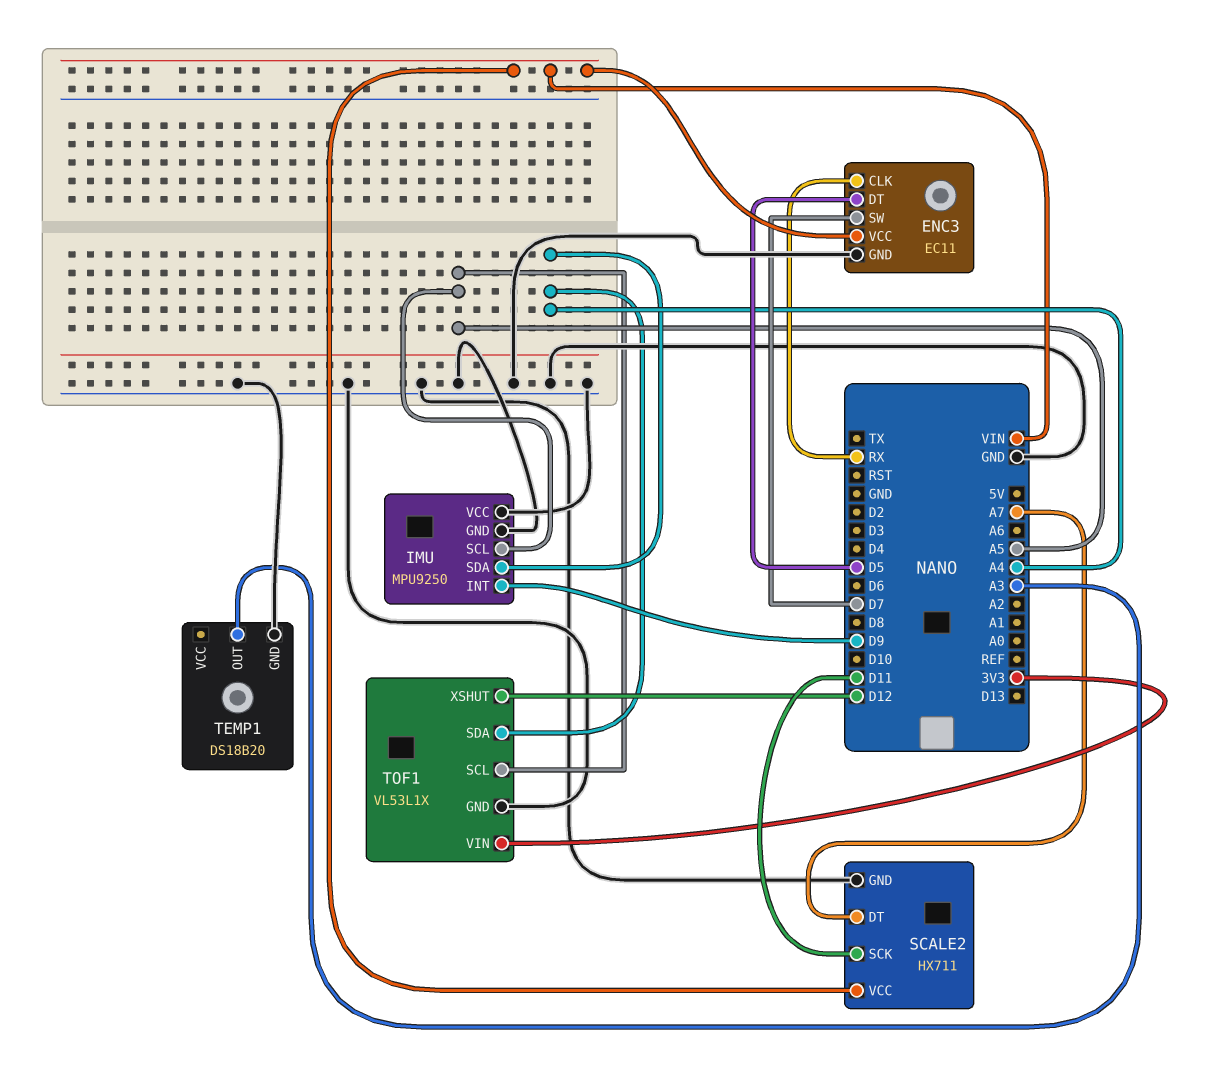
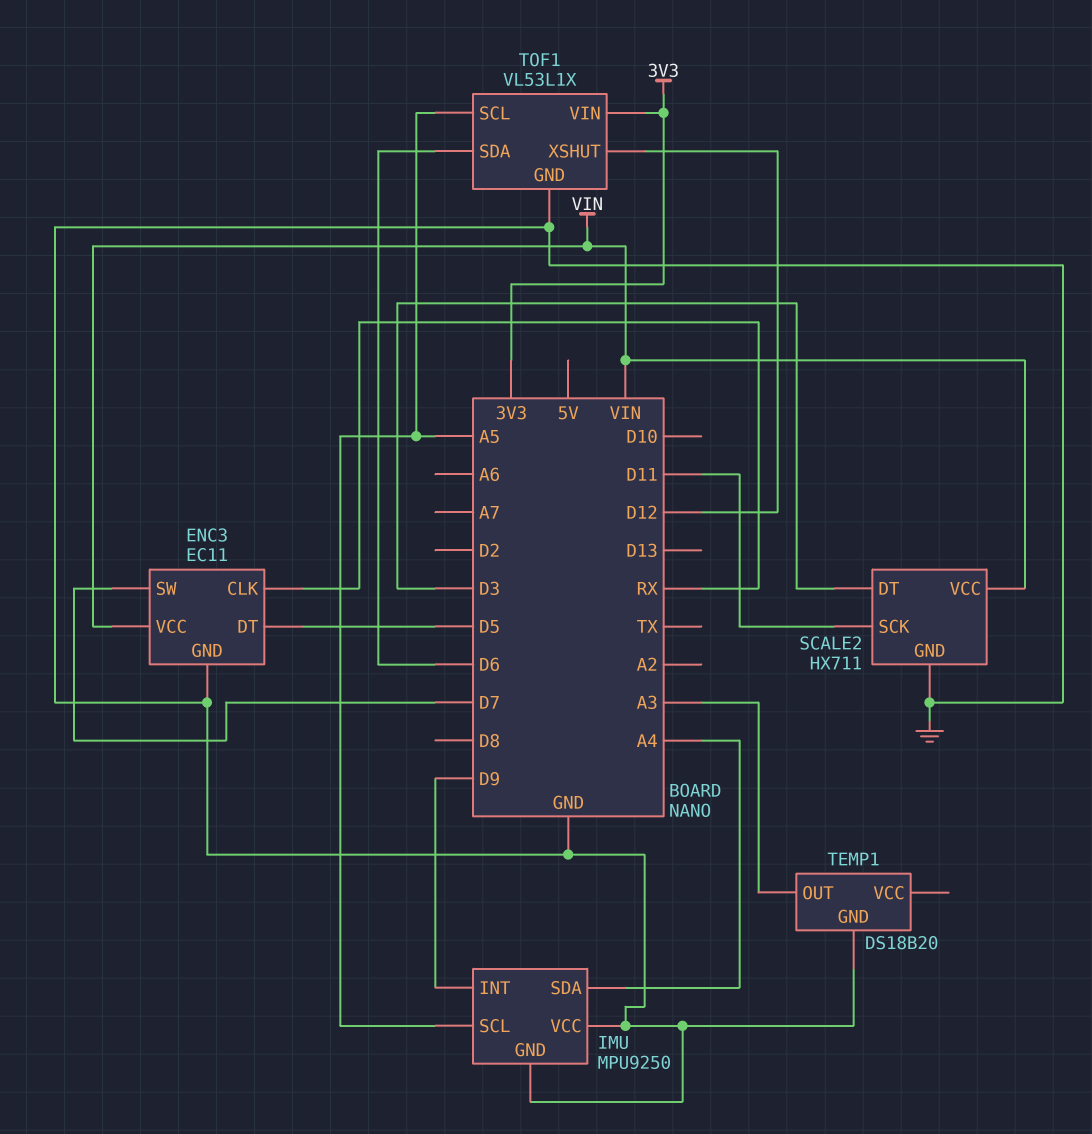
SCALE2 pin DT: A7 -> D3
TOF1 pin SDA: A4 -> D6

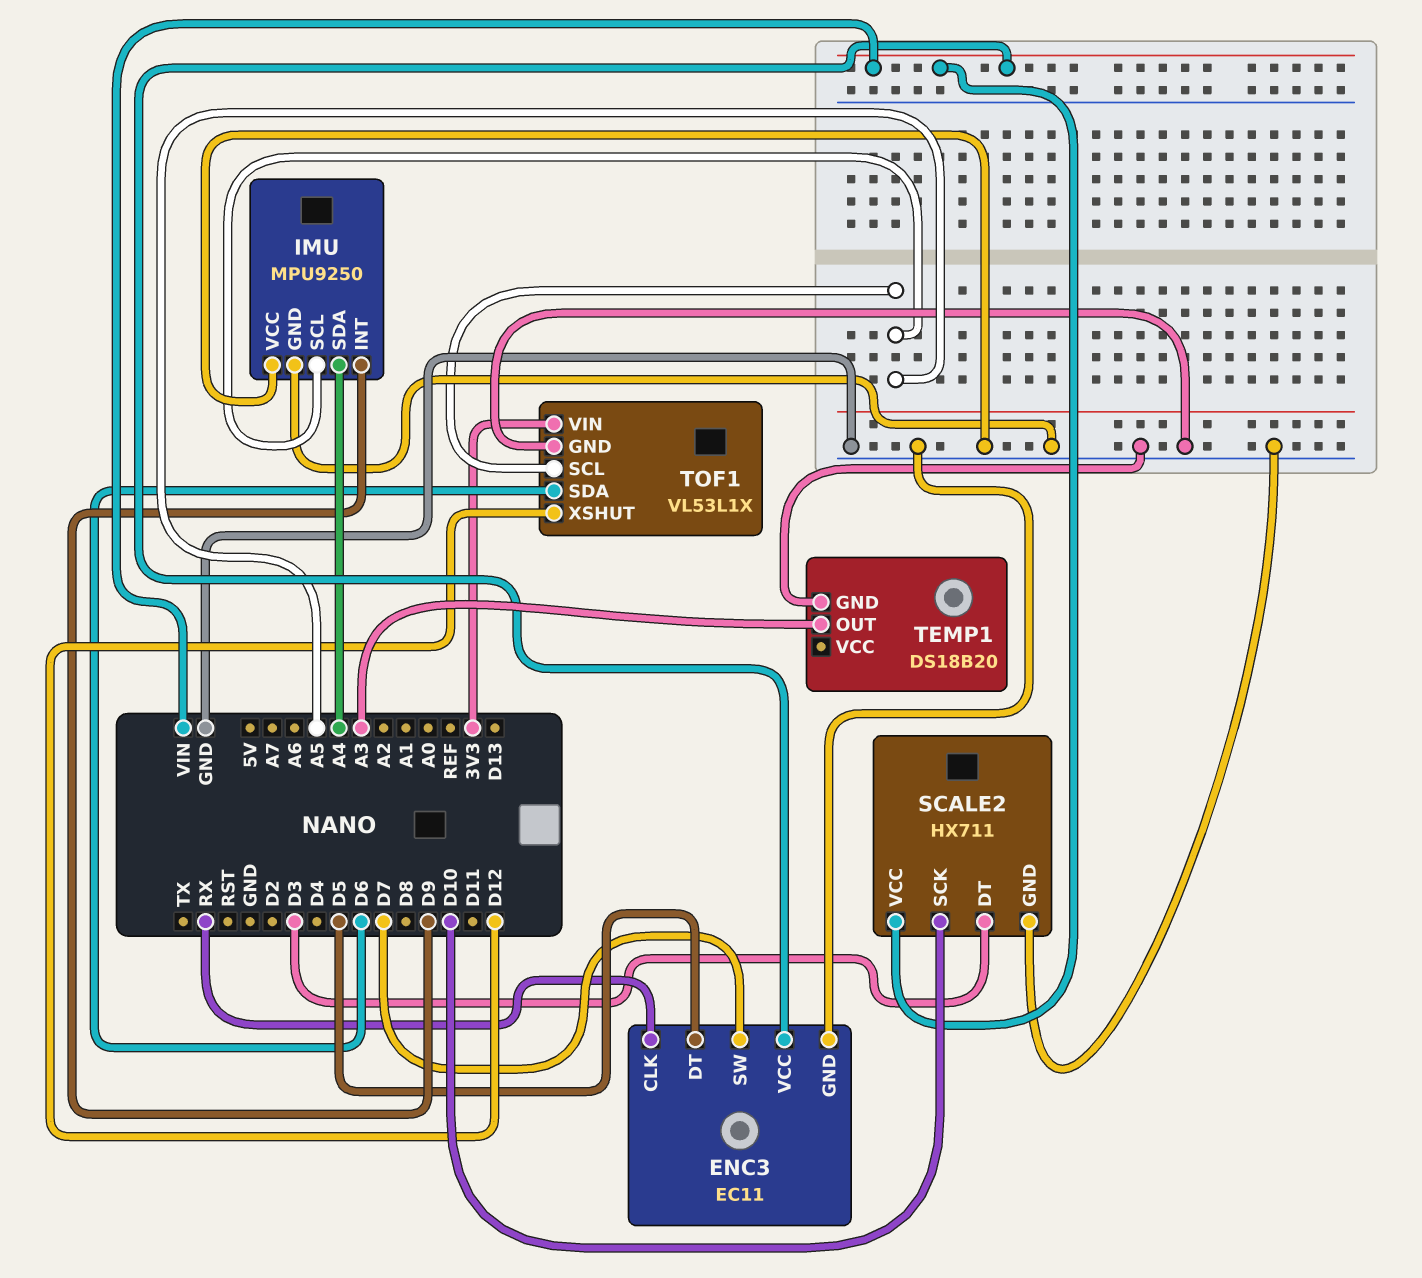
SCALE2 pin SCK: D11 -> D10

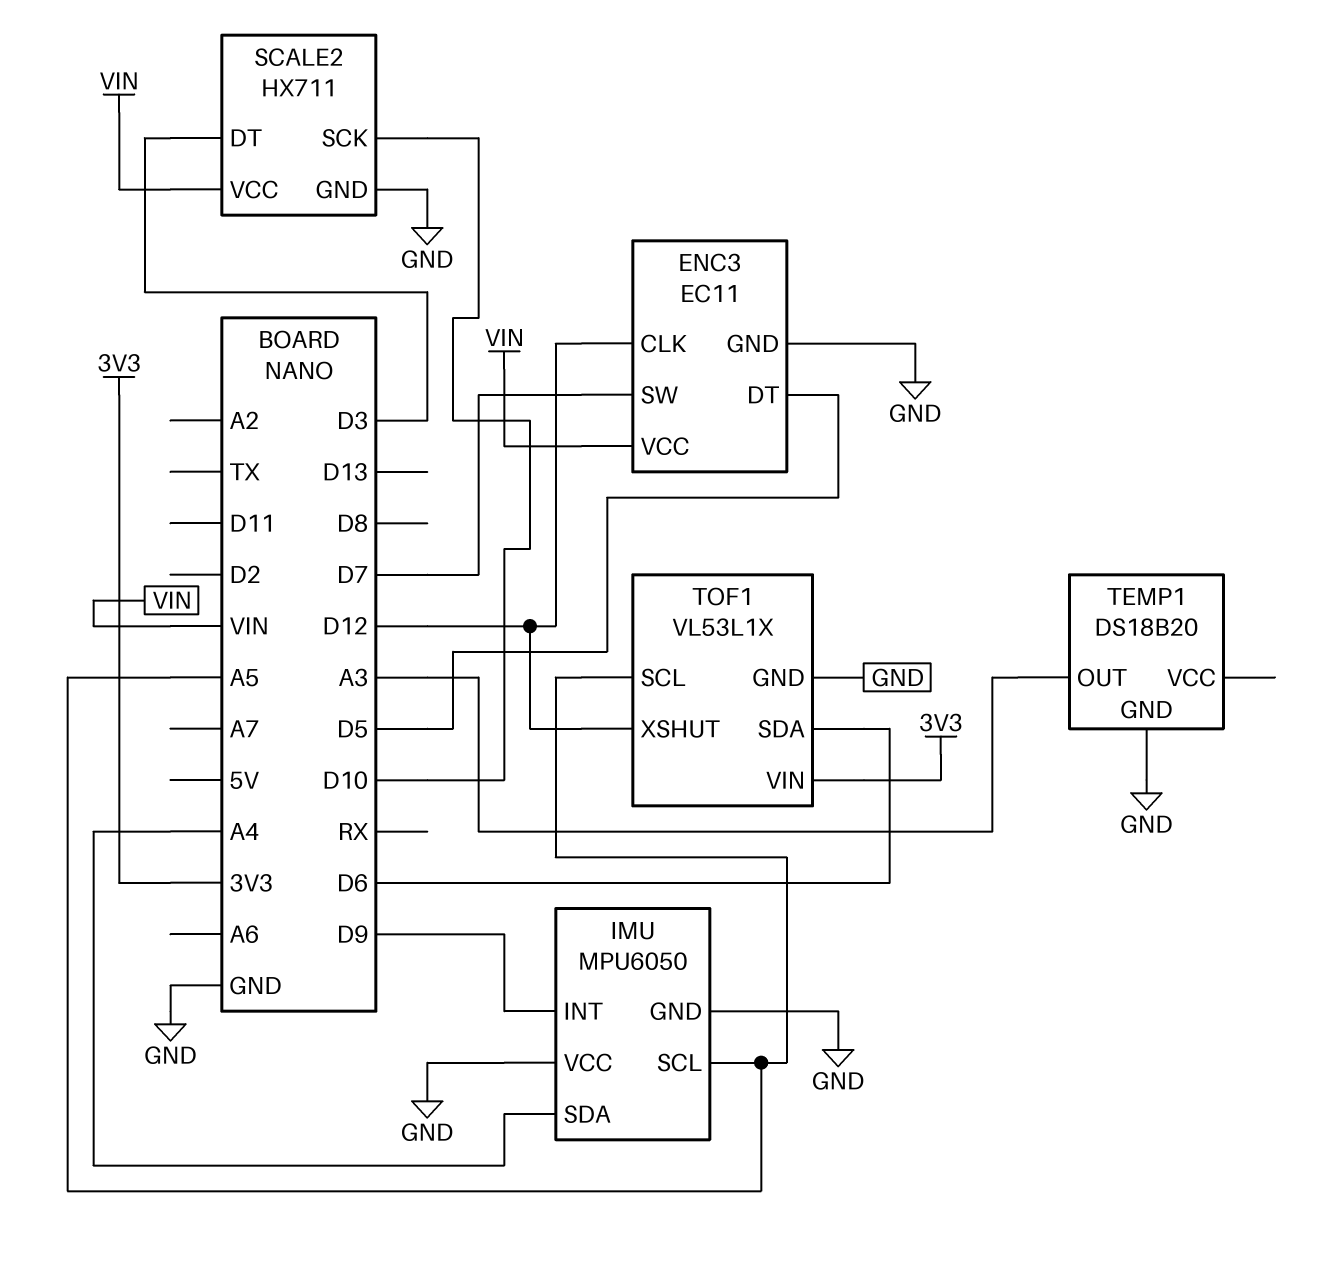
ENC3 pin CLK: RX -> D12
IMU: MPU9250 -> MPU6050

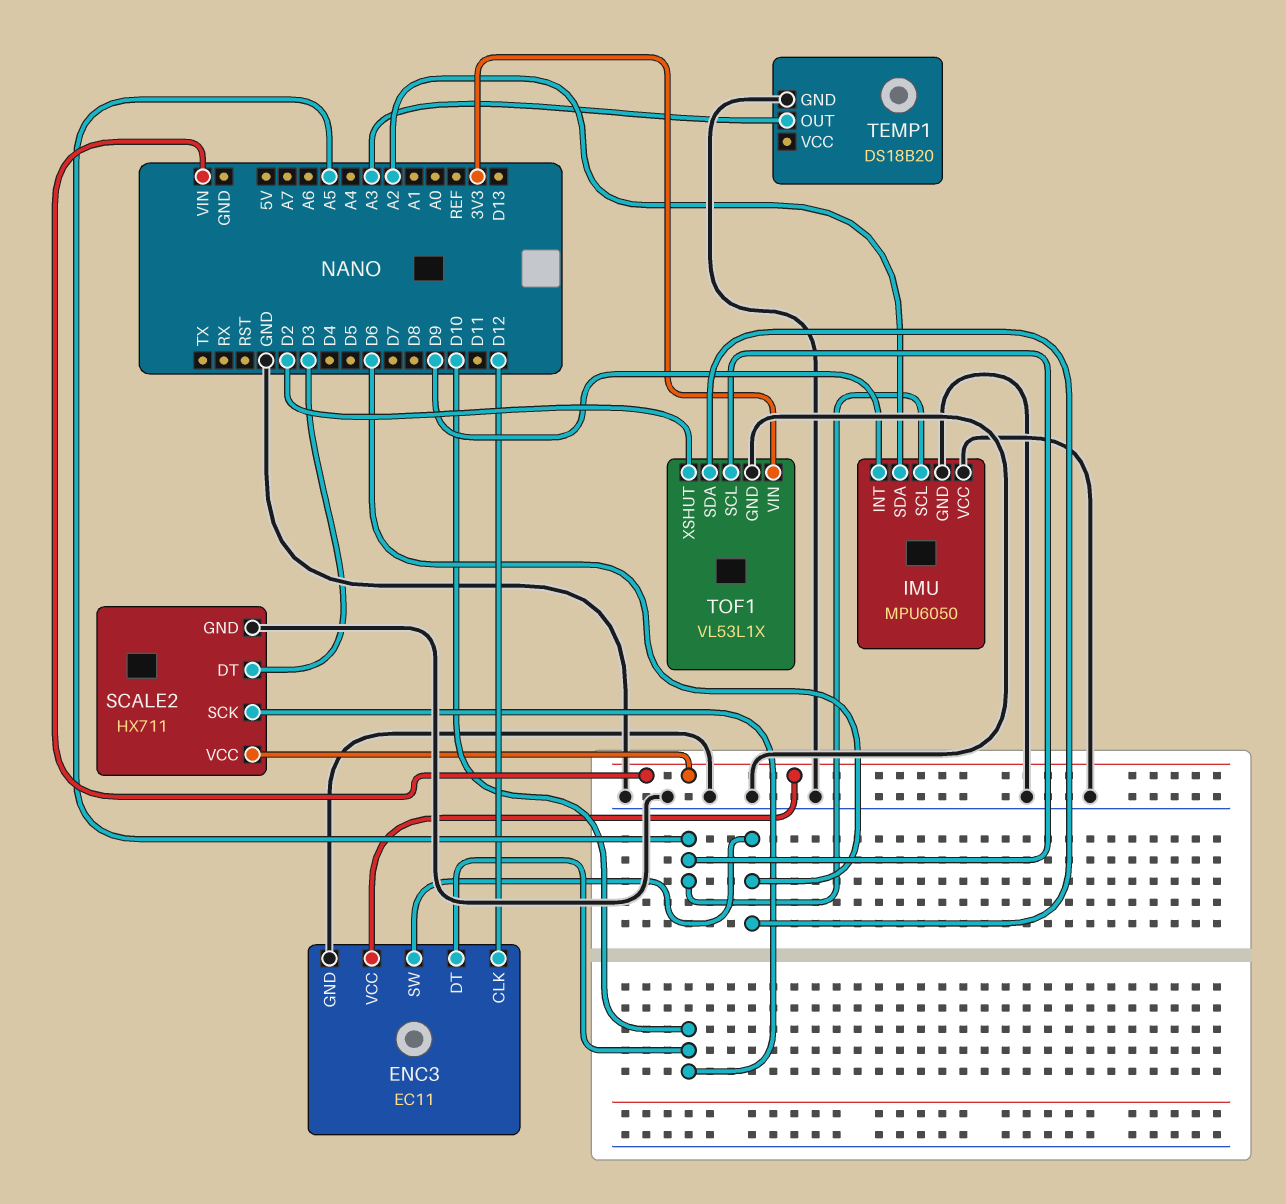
ENC3 pin DT: D5 -> D10
ENC3 pin SW: D7 -> D6
IMU pin SDA: A4 -> A2
TOF1 pin XSHUT: D12 -> D2

